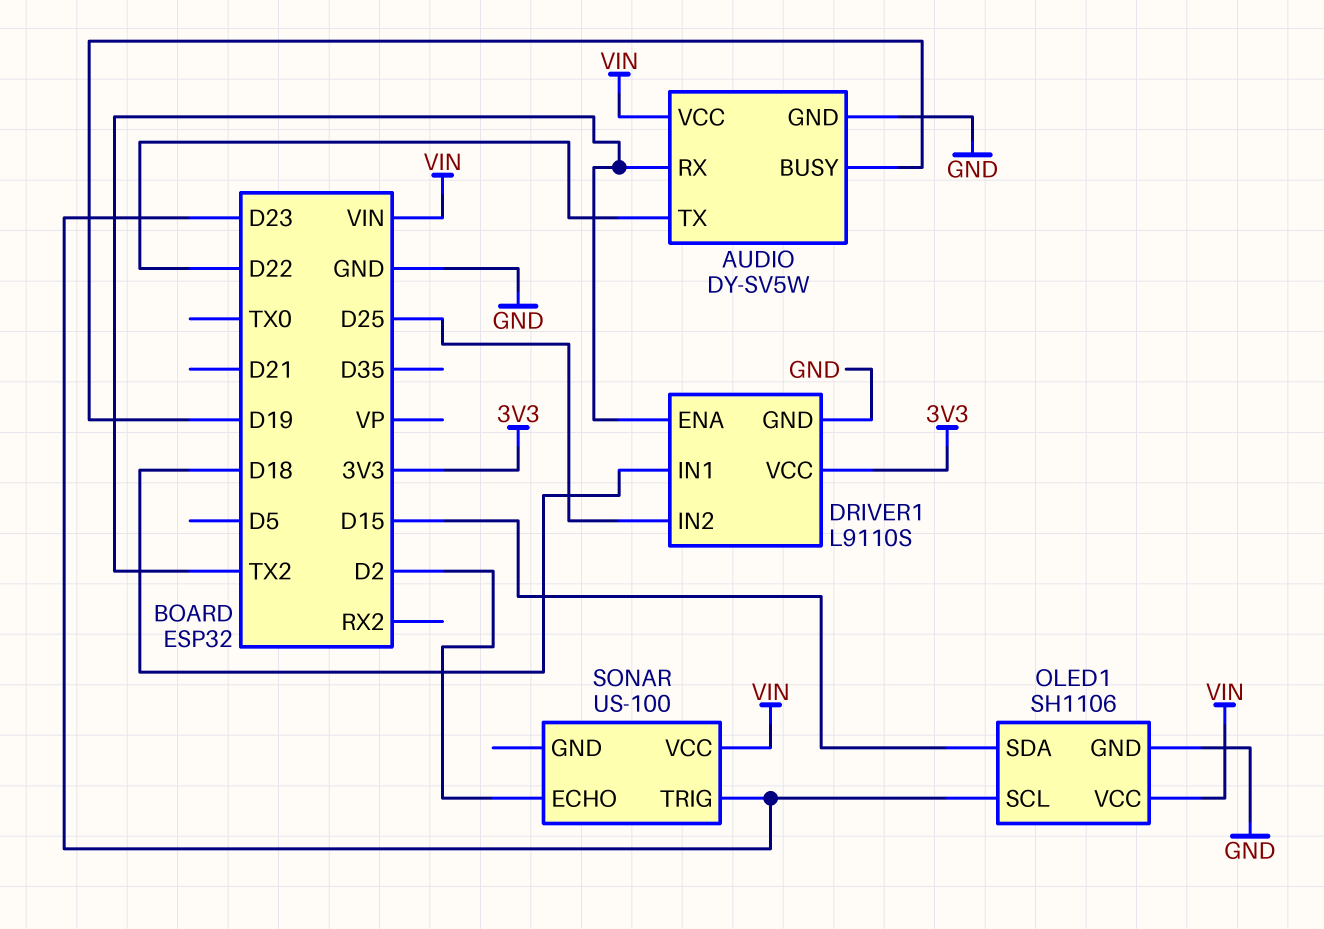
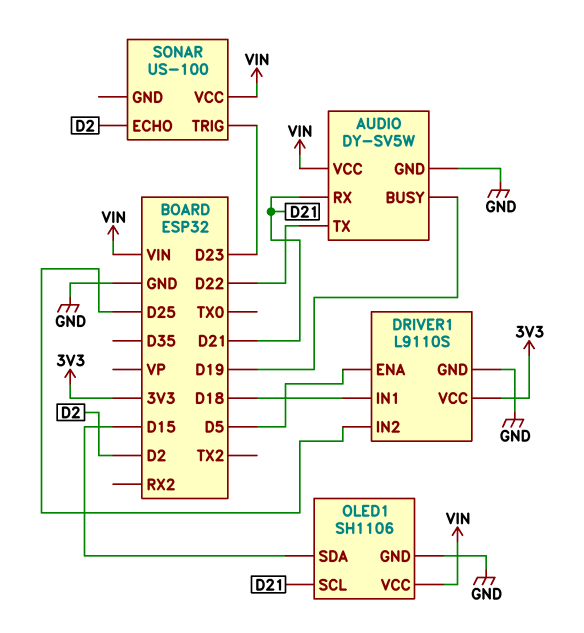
AUDIO pin RX: TX2 -> D21
DRIVER1 pin ENA: TX2 -> D5
OLED1 pin SCL: D23 -> D21

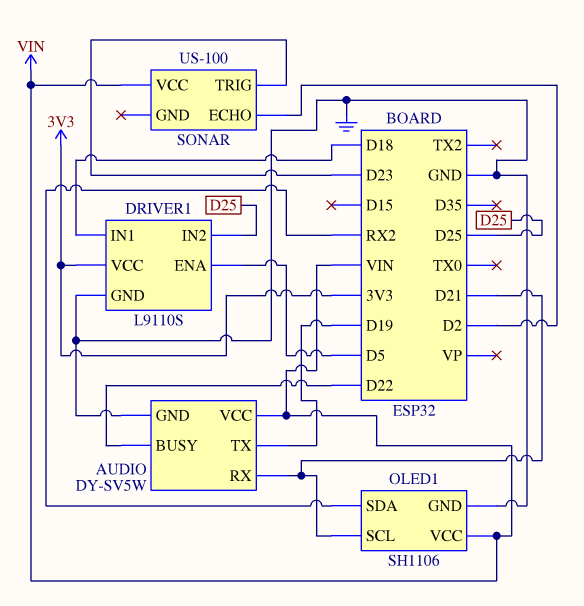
AUDIO pin BUSY: D19 -> D22
AUDIO pin TX: D22 -> D19
OLED1 pin SDA: D15 -> RX2

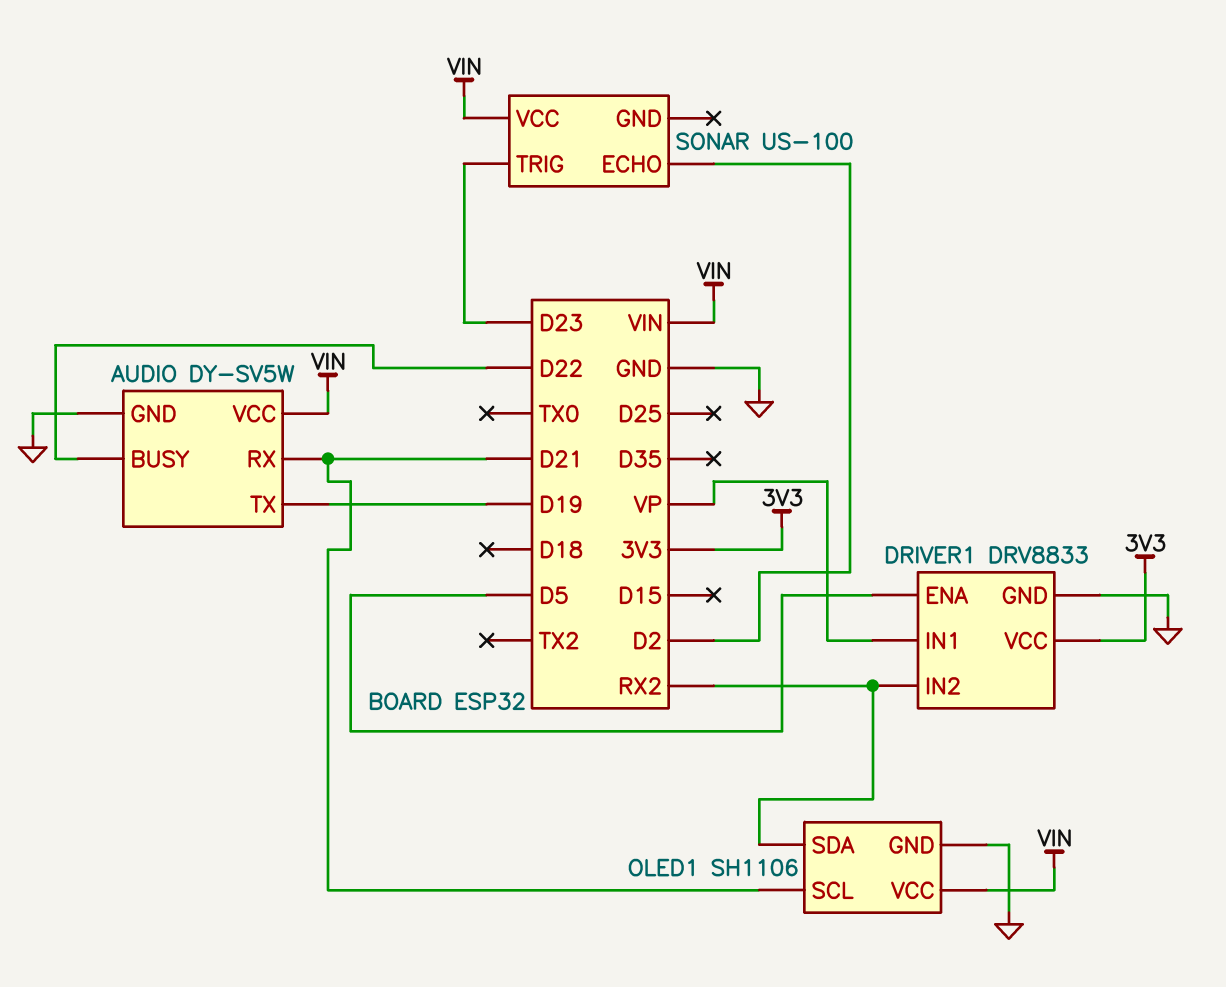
DRIVER1: L9110S -> DRV8833
DRIVER1 pin IN1: D18 -> VP
DRIVER1 pin IN2: D25 -> RX2

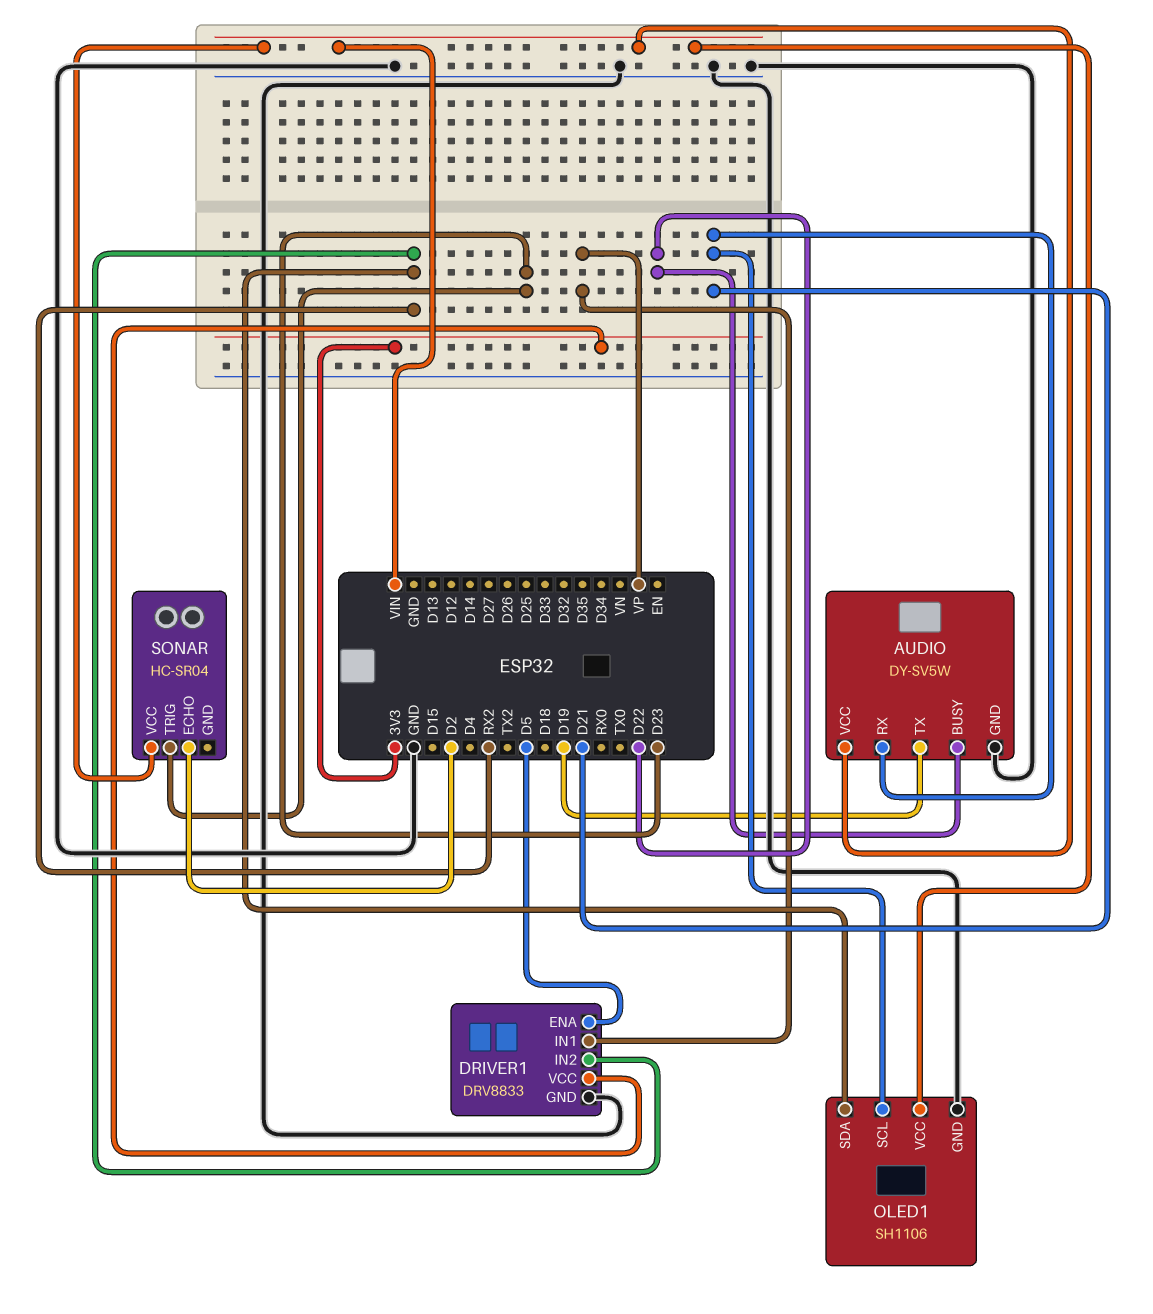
SONAR: US-100 -> HC-SR04

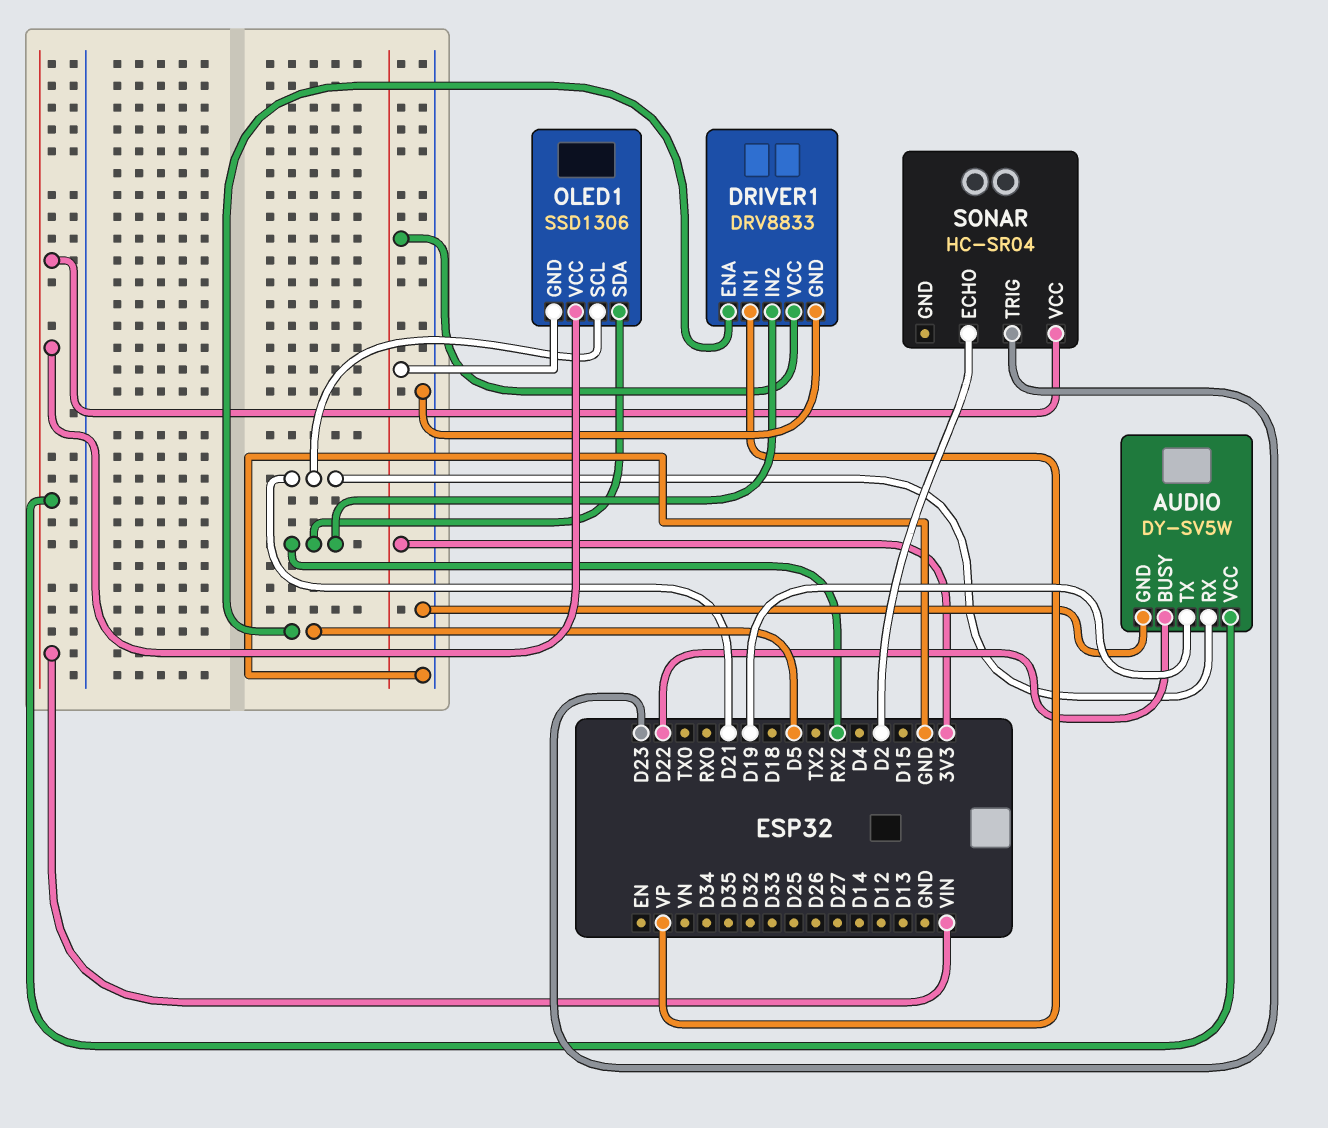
OLED1: SH1106 -> SSD1306
OLED1 pin GND: GND -> 3V3

